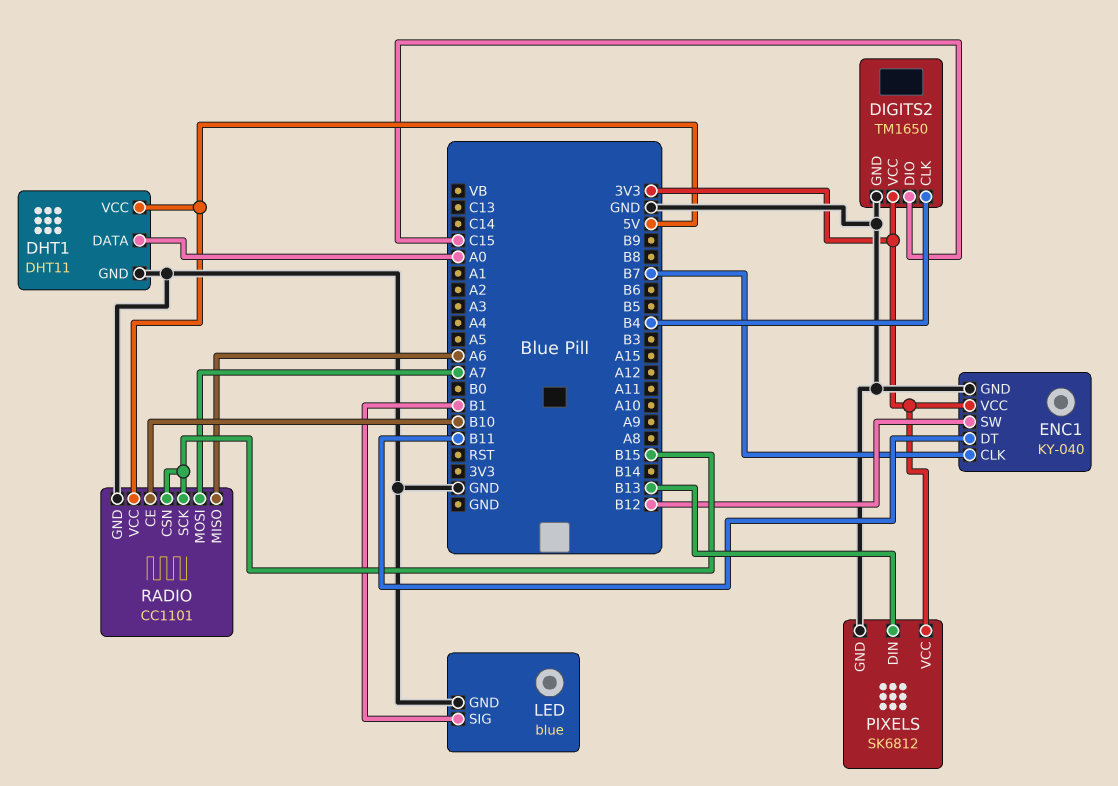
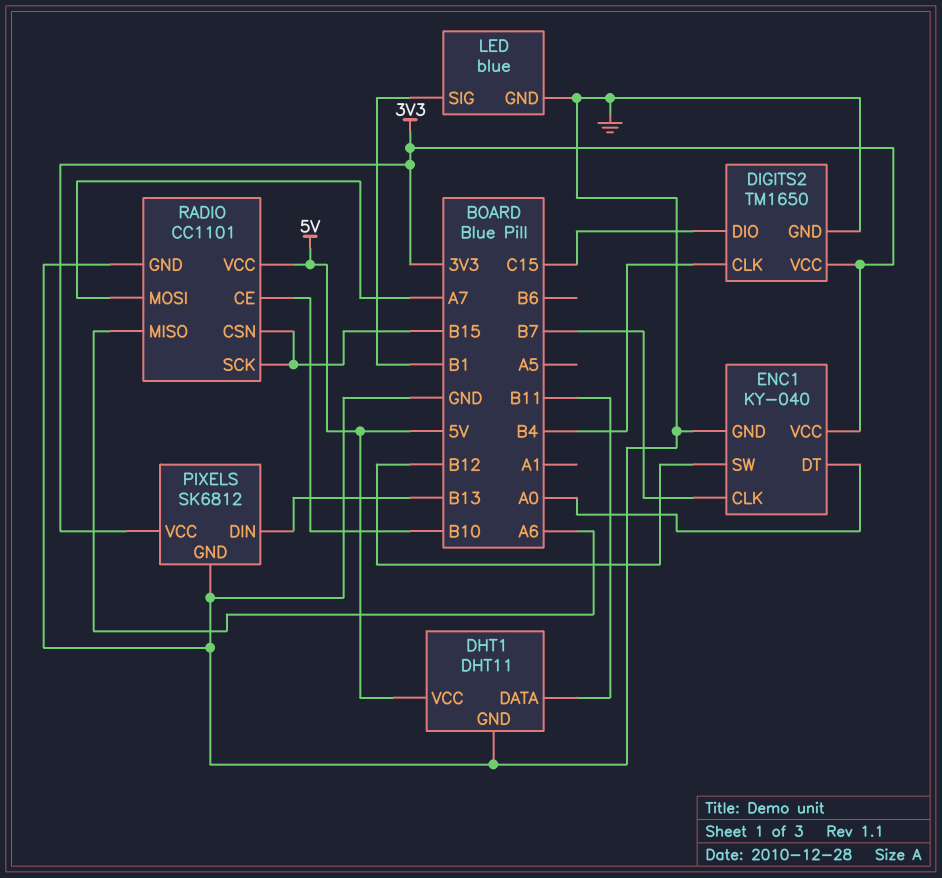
DHT1 pin DATA: A0 -> B11
ENC1 pin DT: B11 -> A0

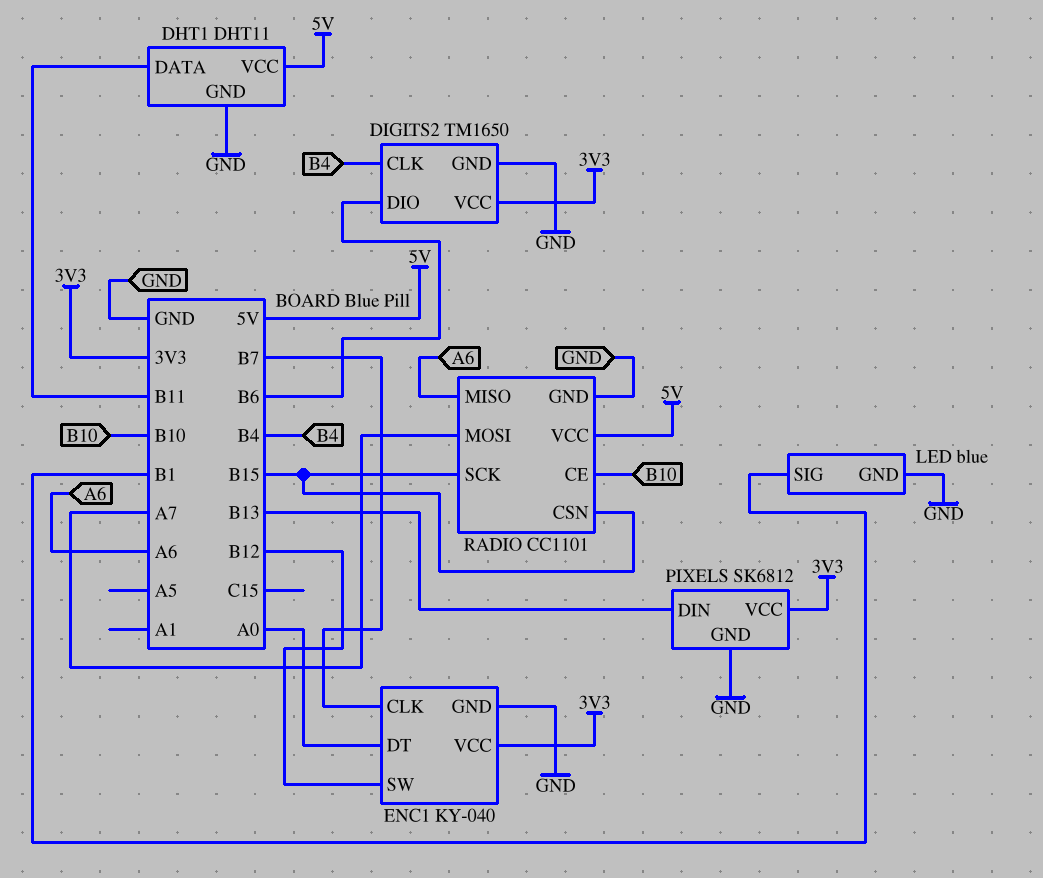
DIGITS2 pin DIO: C15 -> B6

